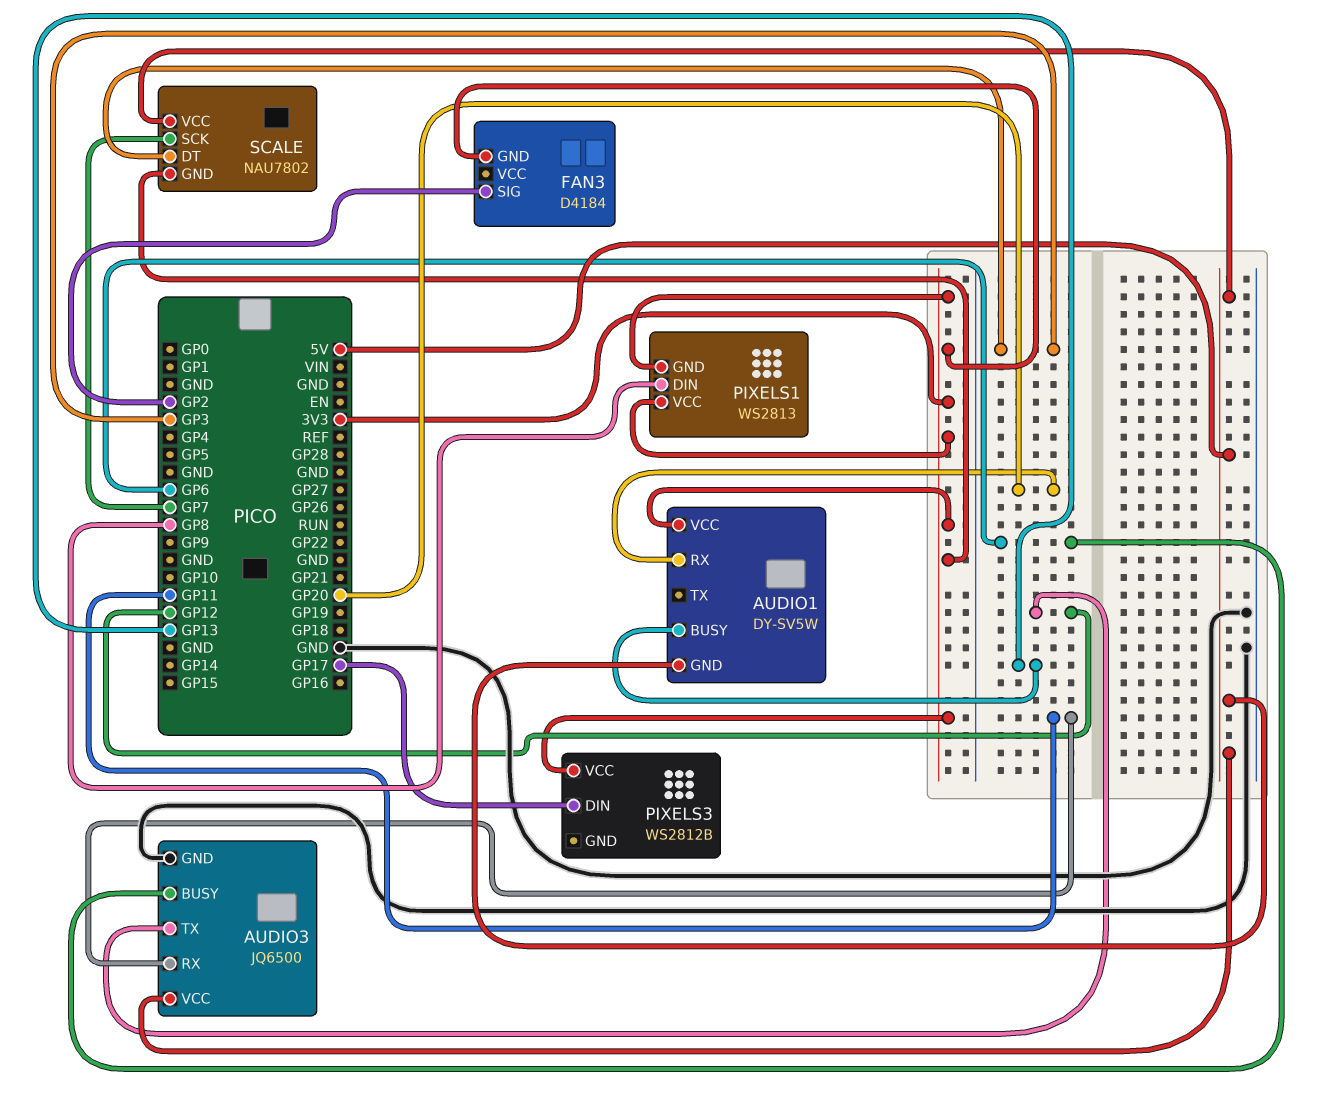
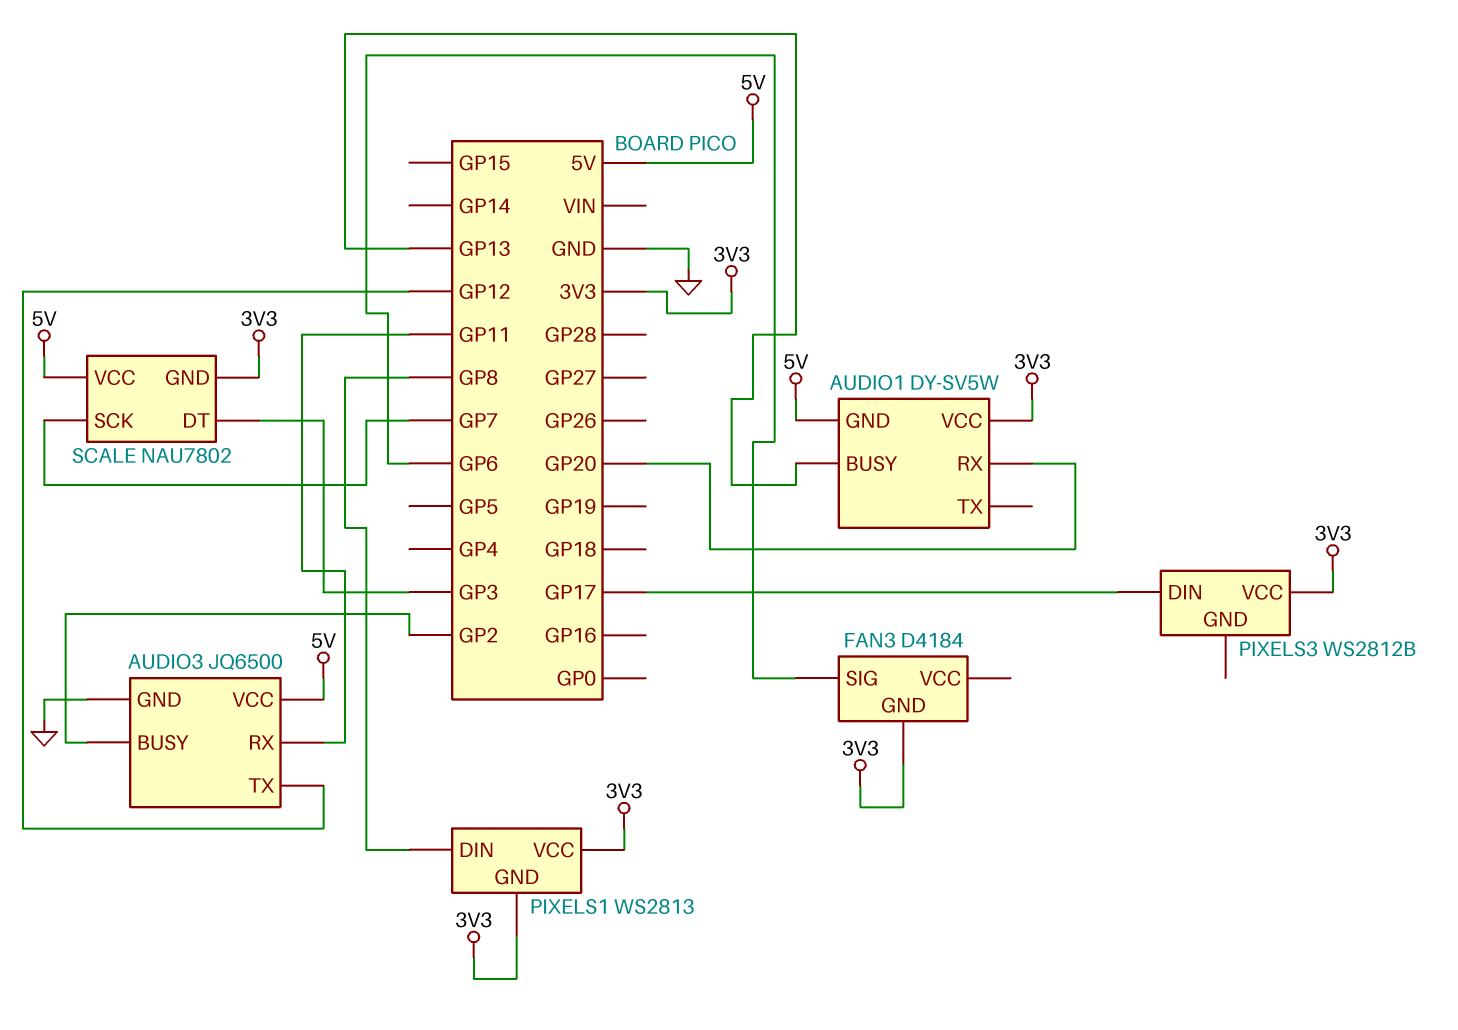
AUDIO3 pin BUSY: GP6 -> GP2
FAN3 pin SIG: GP2 -> GP6

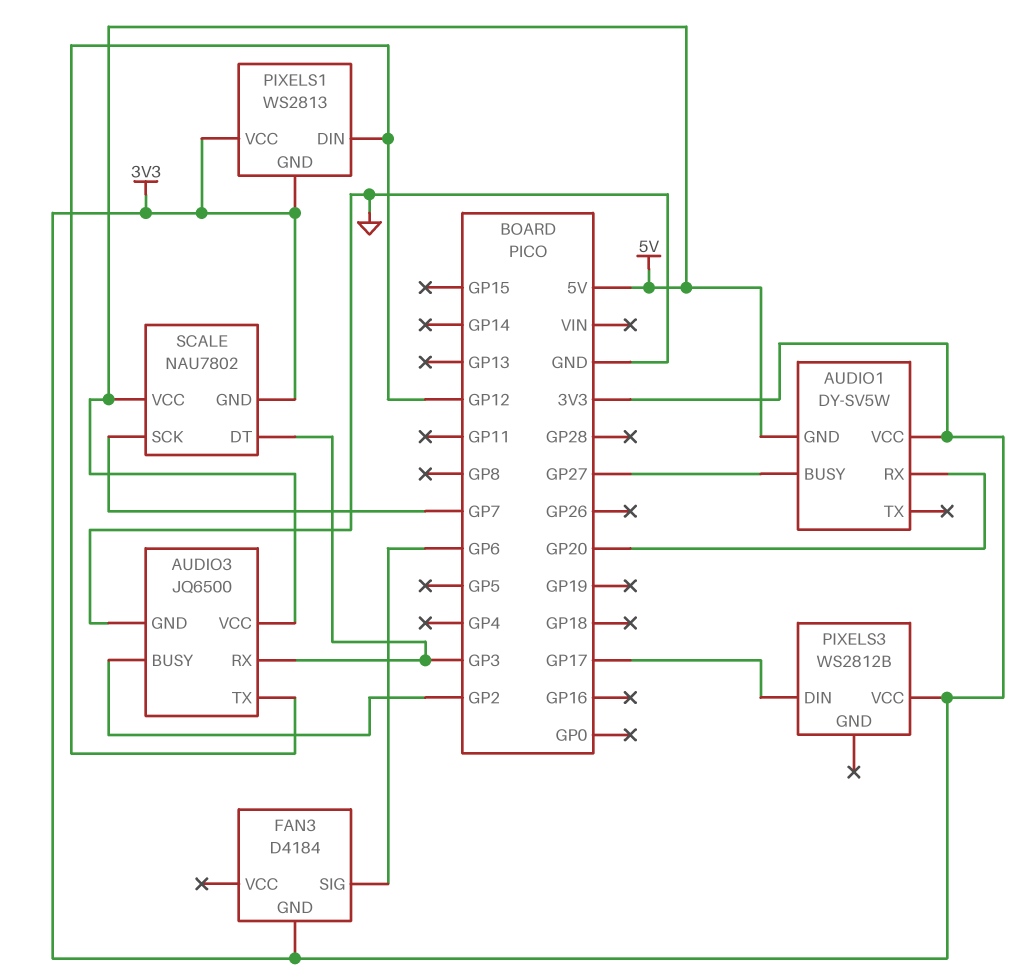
AUDIO1 pin BUSY: GP13 -> GP27
AUDIO3 pin RX: GP11 -> GP3
PIXELS1 pin DIN: GP8 -> GP12

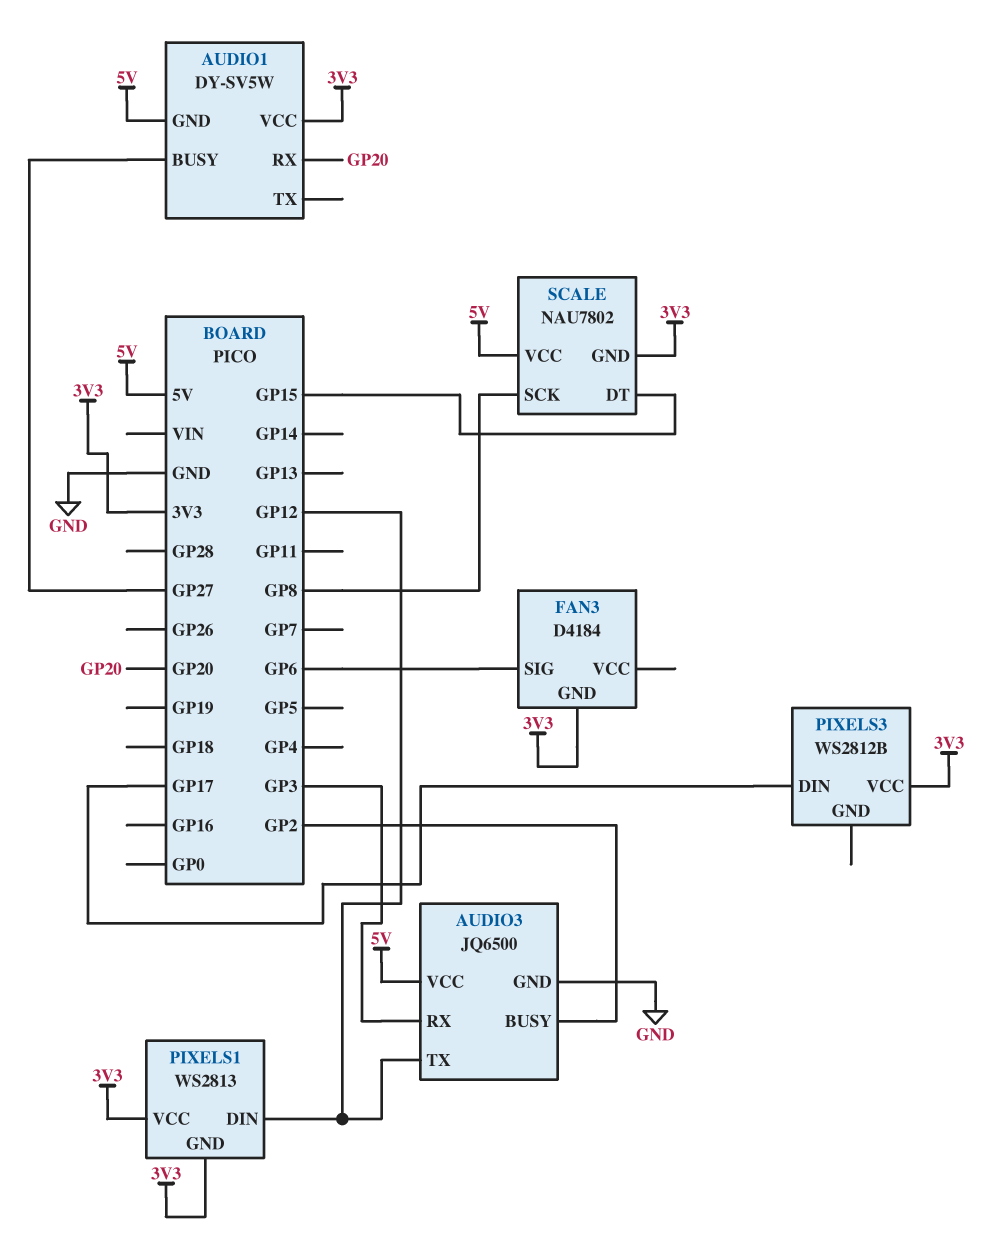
SCALE pin DT: GP3 -> GP15
SCALE pin SCK: GP7 -> GP8

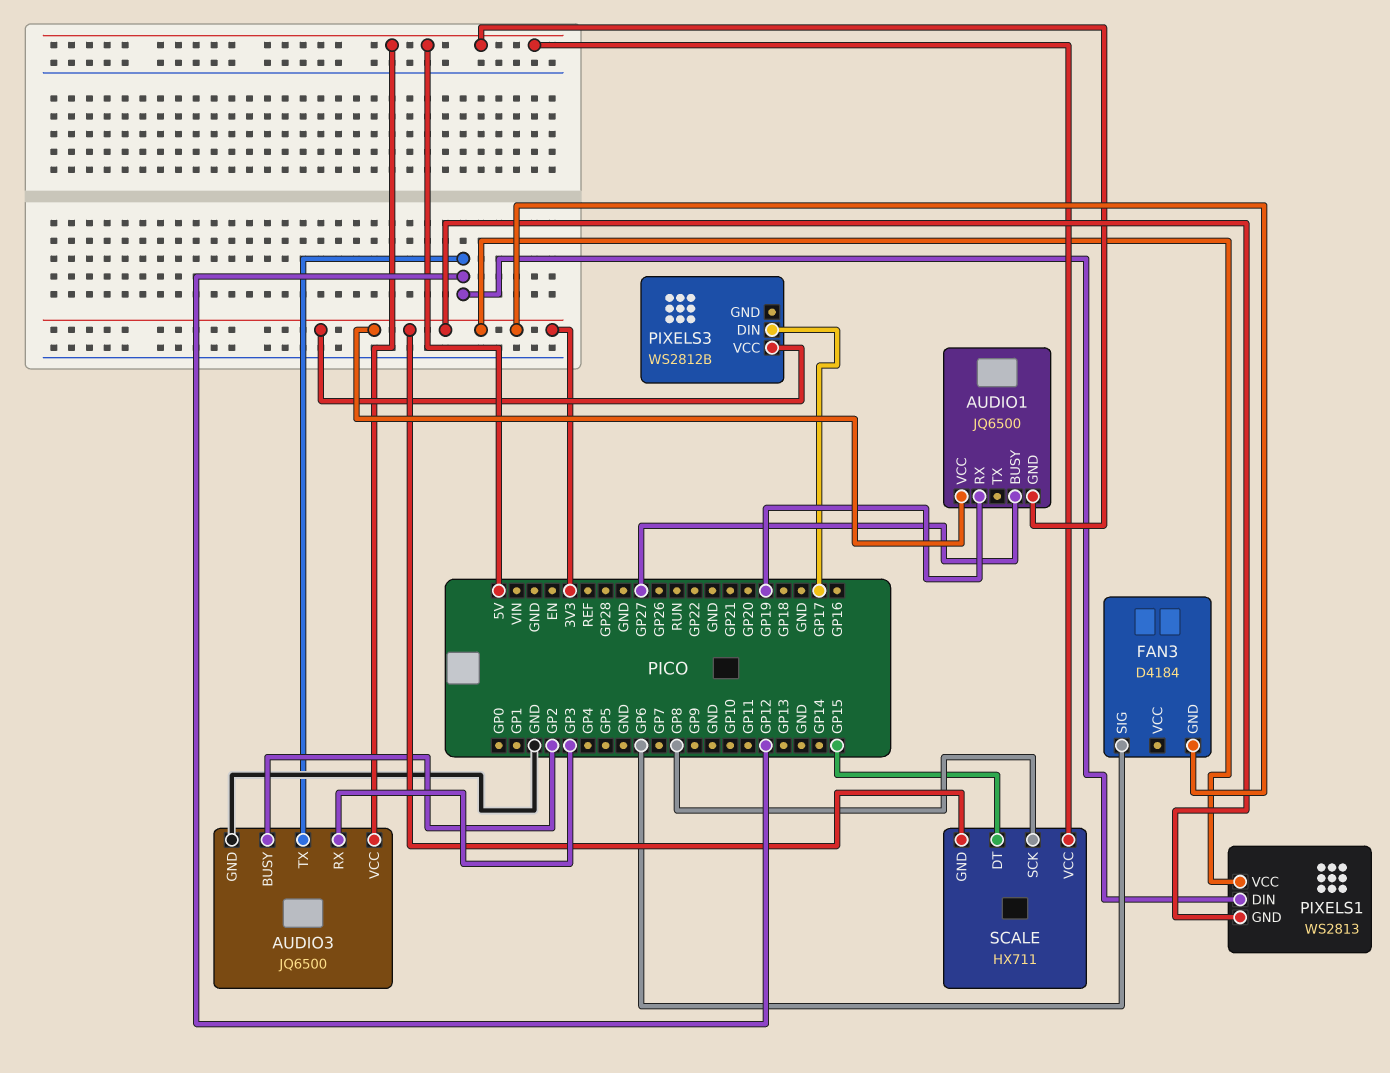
AUDIO1: DY-SV5W -> JQ6500
AUDIO1 pin RX: GP20 -> GP19
SCALE: NAU7802 -> HX711

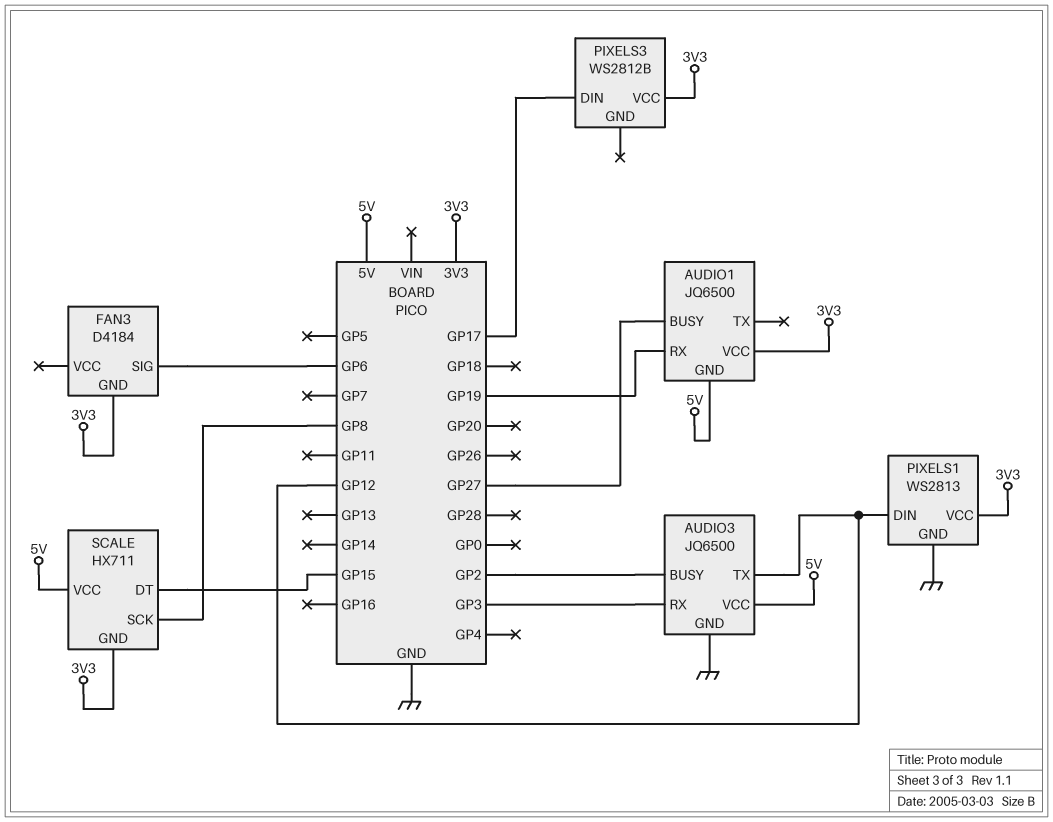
PIXELS1 pin GND: 3V3 -> GND

